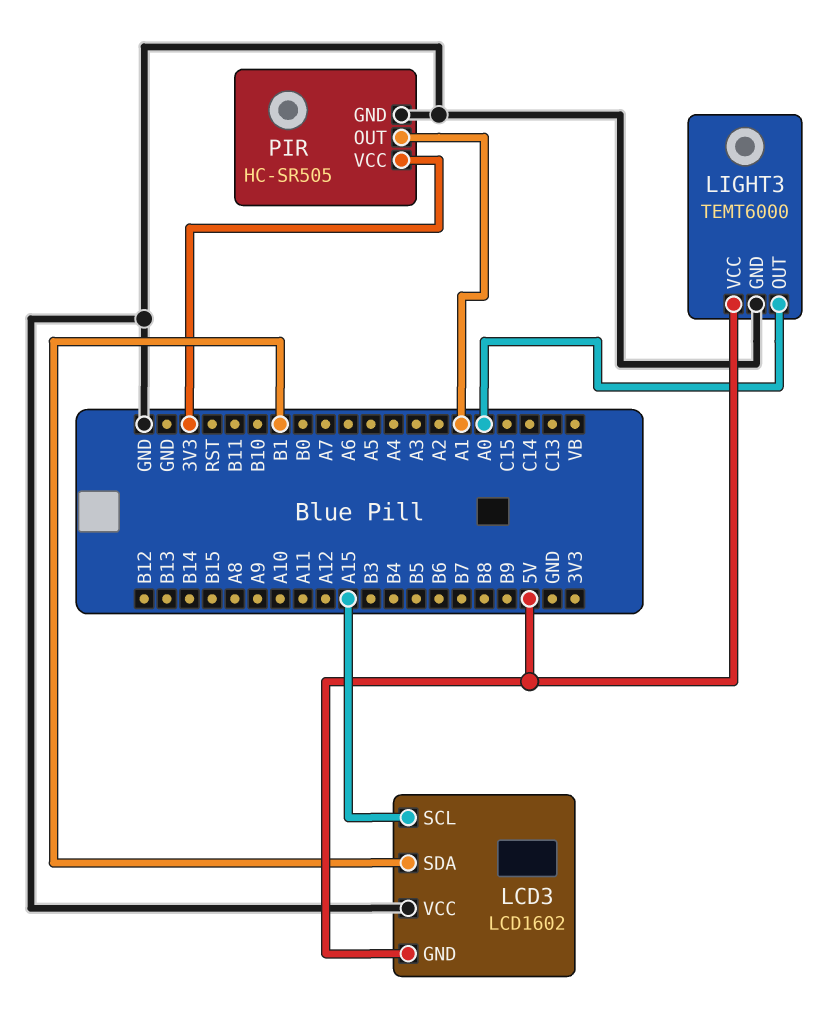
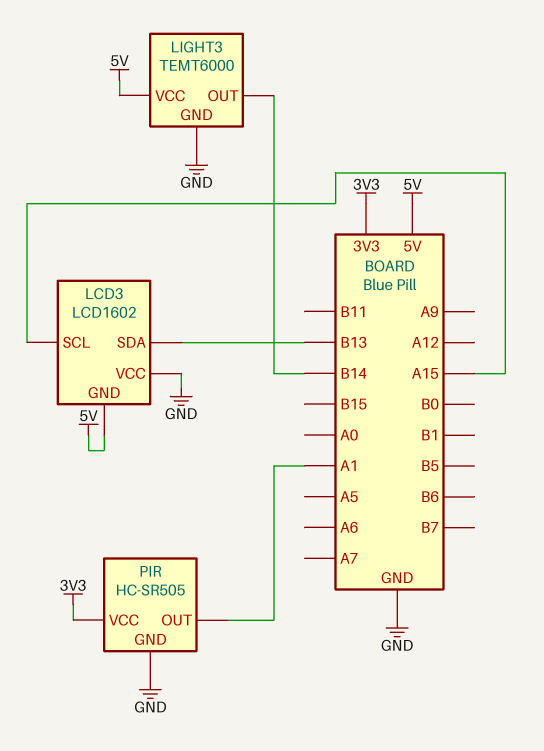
LCD3 pin SDA: B1 -> B13
LIGHT3 pin OUT: A0 -> B14

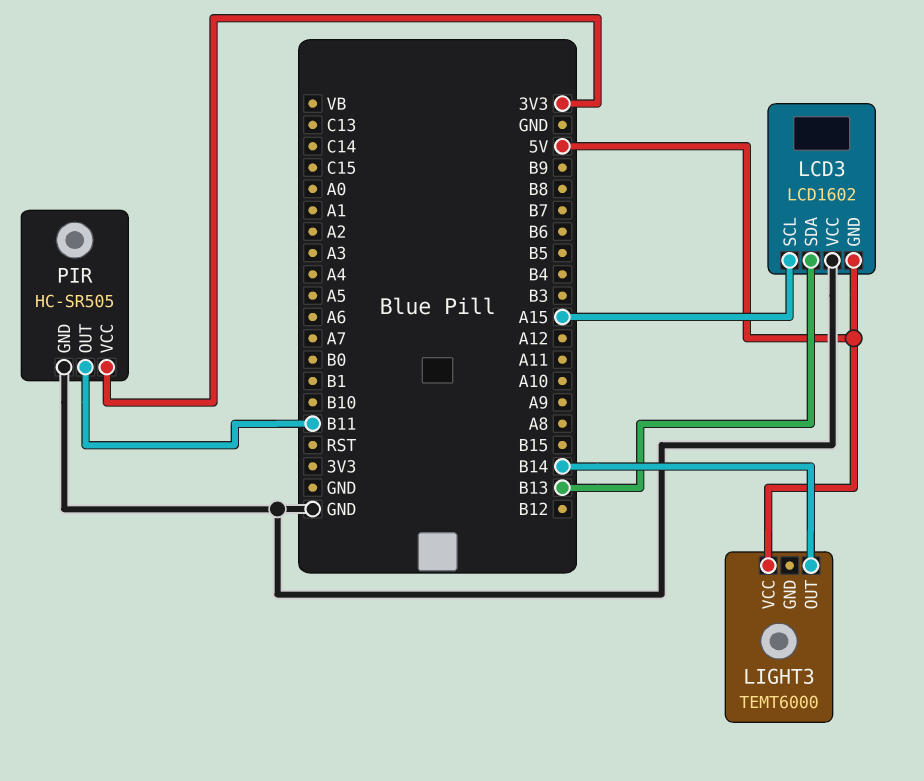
LIGHT3 pin GND: GND -> none
PIR pin OUT: A1 -> B11

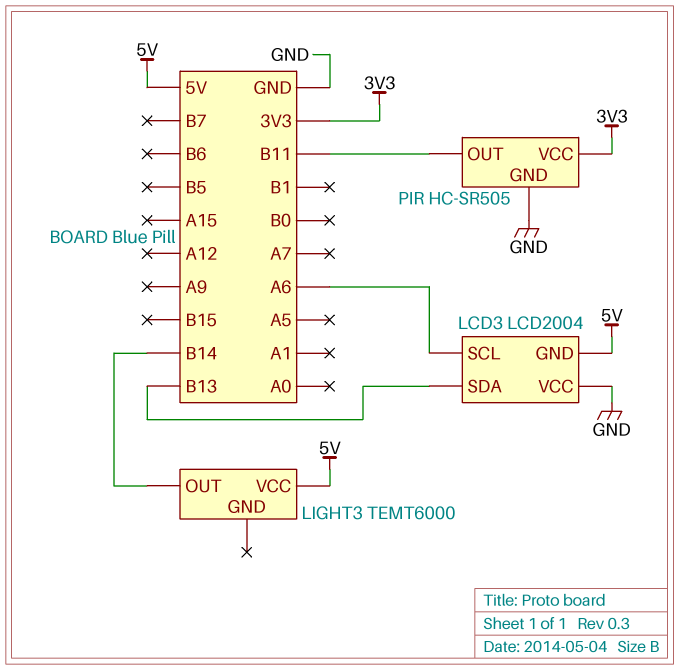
LCD3: LCD1602 -> LCD2004
LCD3 pin SCL: A15 -> A6

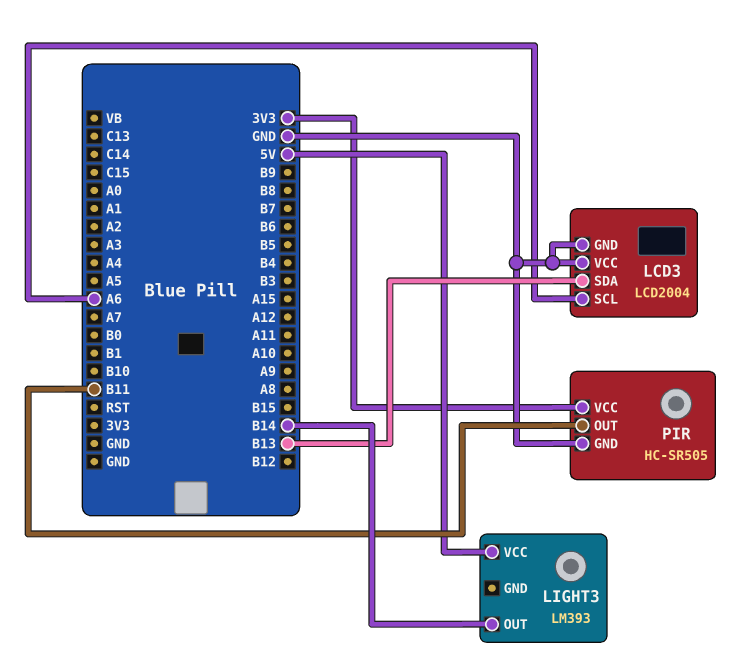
LCD3 pin GND: 5V -> GND
LIGHT3: TEMT6000 -> LM393

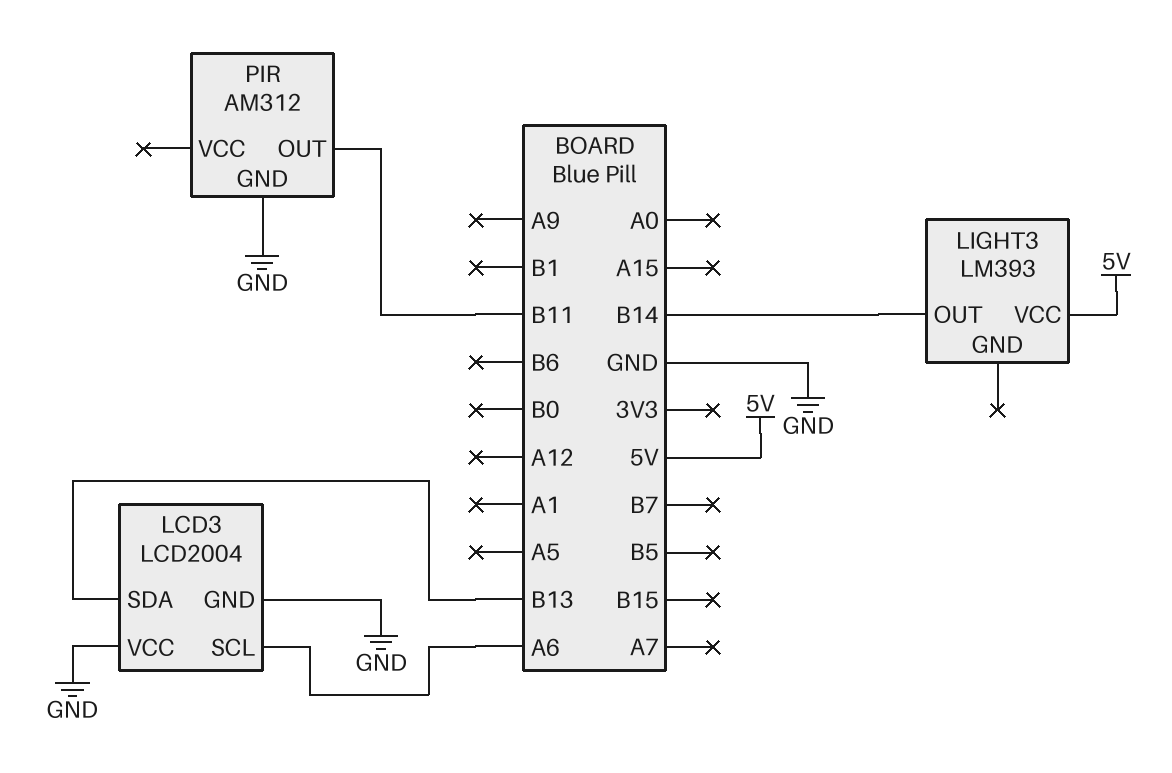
PIR: HC-SR505 -> AM312
PIR pin VCC: 3V3 -> none

